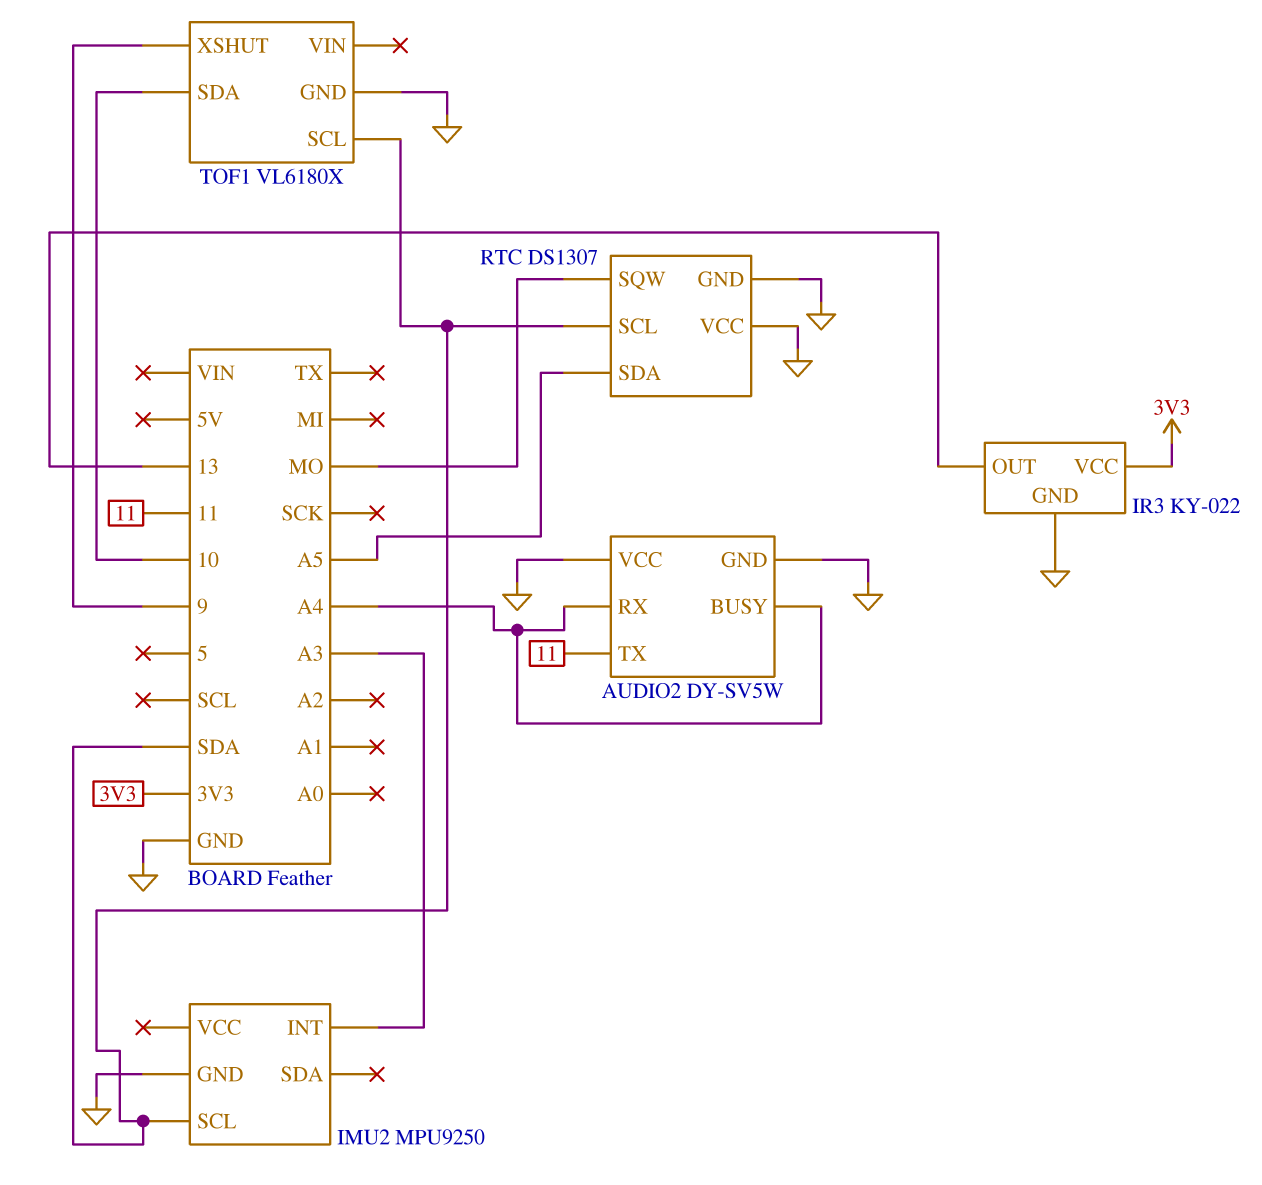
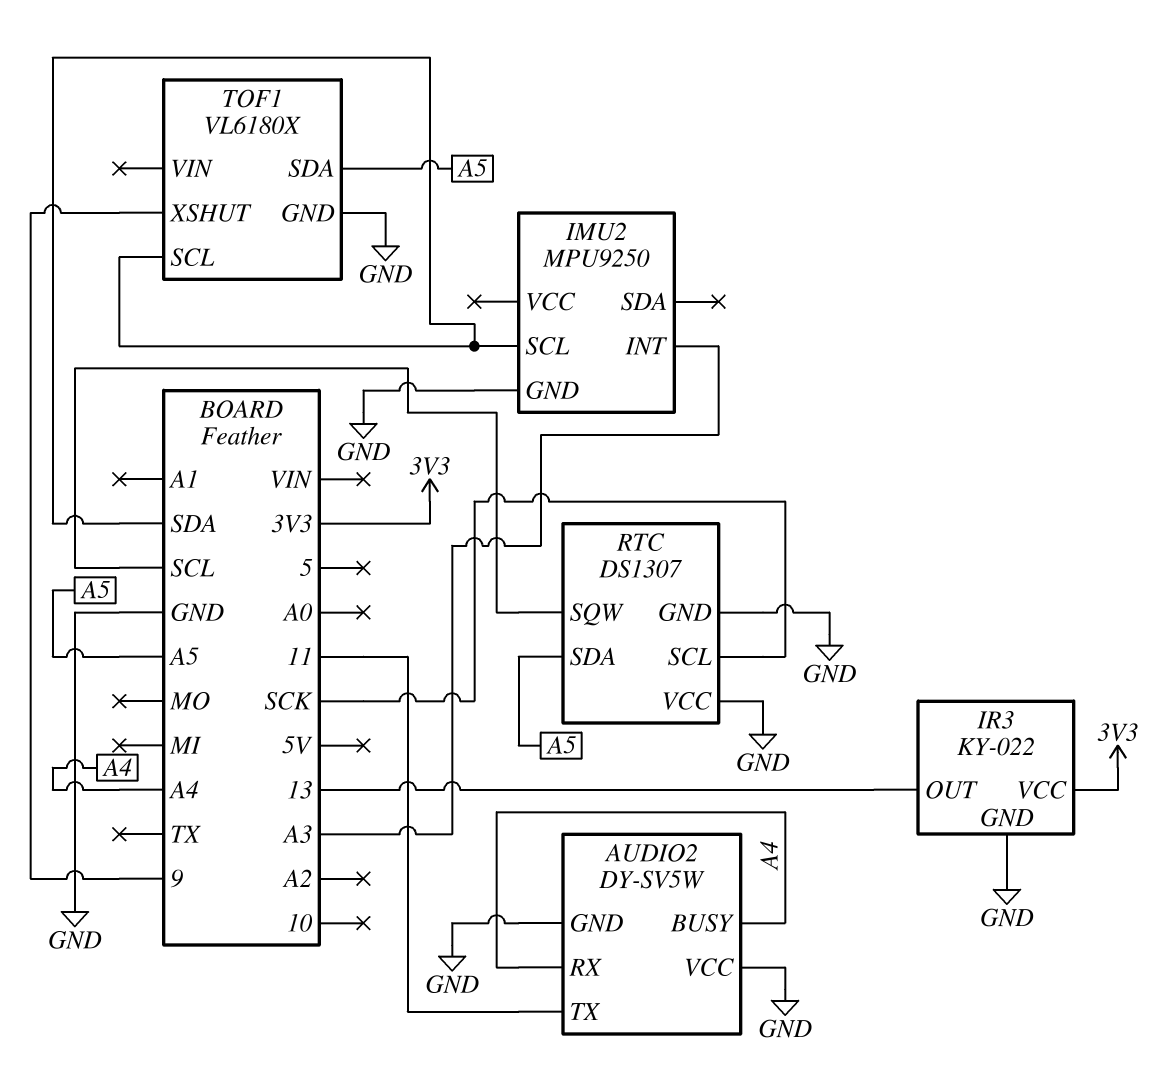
RTC pin SCL: SDA -> SCK
RTC pin SQW: MO -> SCL
TOF1 pin SDA: 10 -> A5

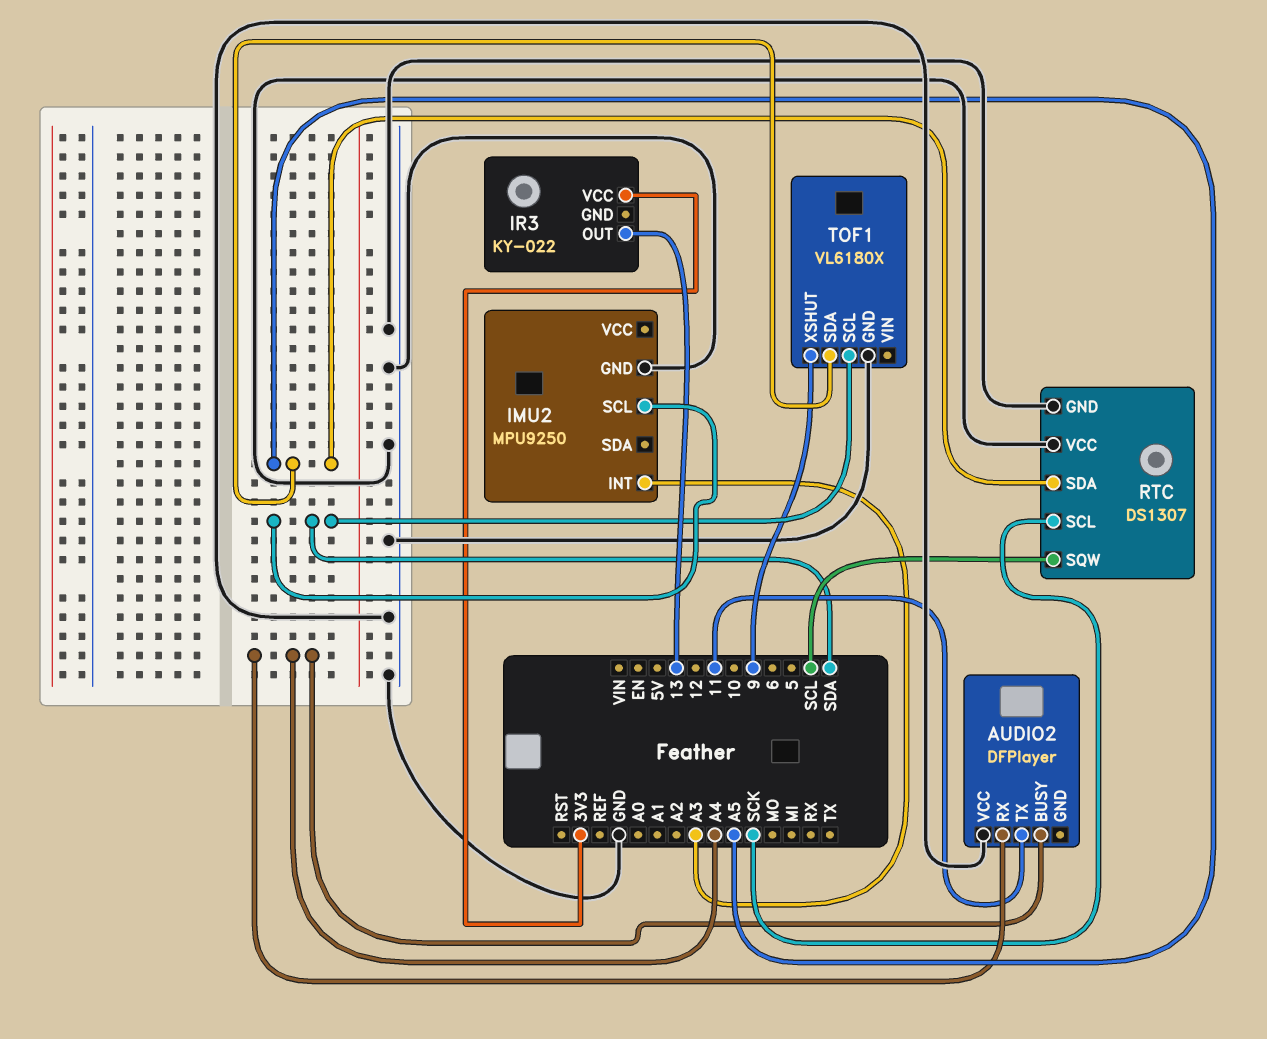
AUDIO2: DY-SV5W -> DFPlayer
AUDIO2 pin GND: GND -> none
IR3 pin GND: GND -> none

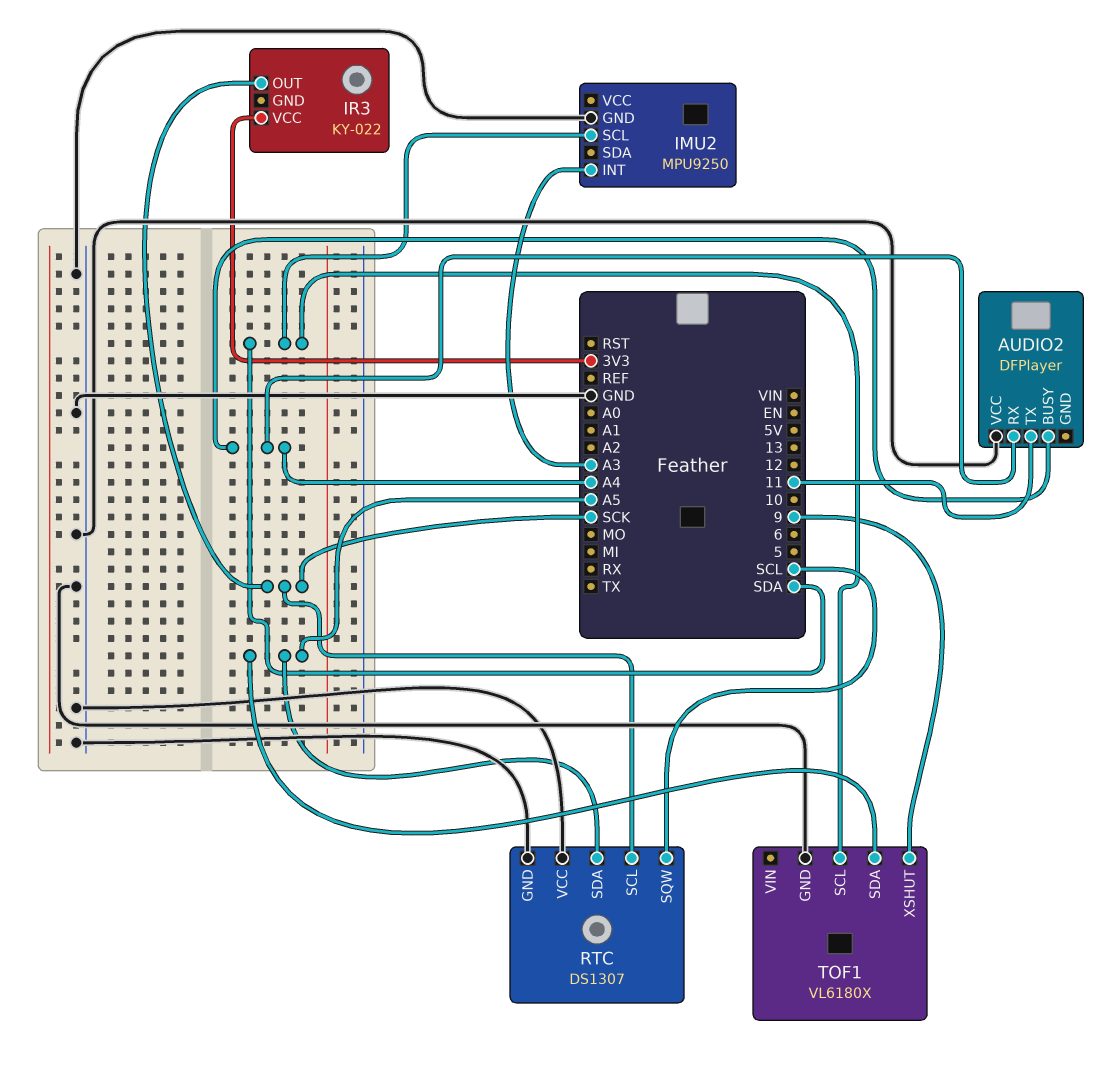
IR3 pin OUT: 13 -> SCK

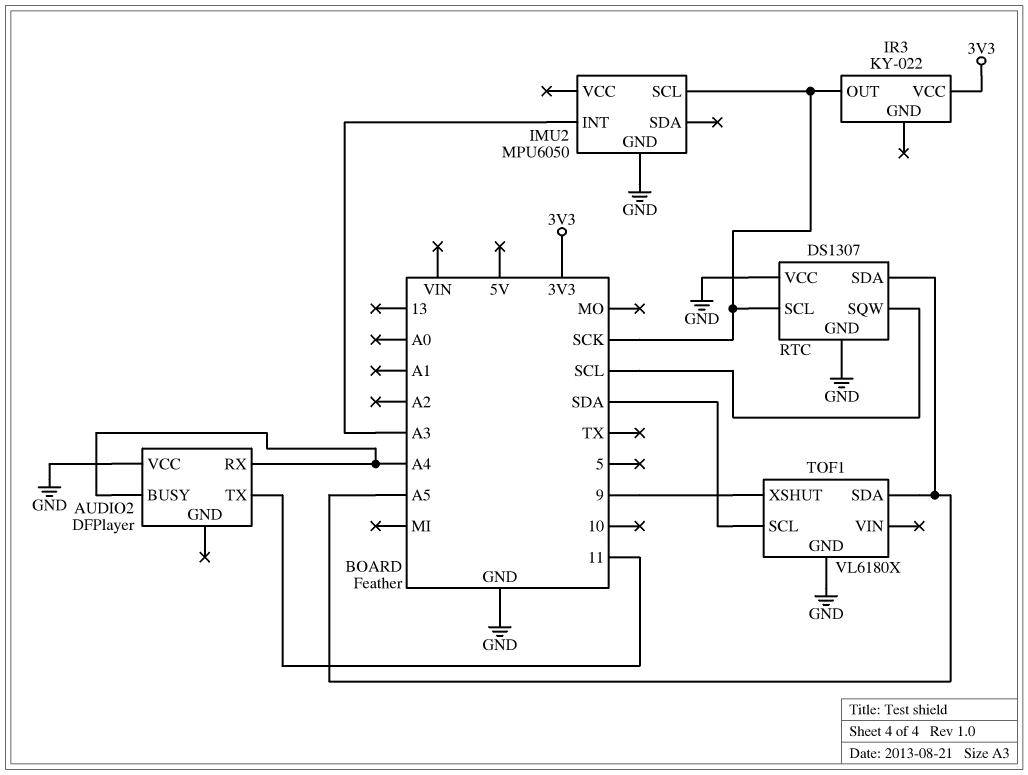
IMU2: MPU9250 -> MPU6050
IMU2 pin SCL: SDA -> SCK

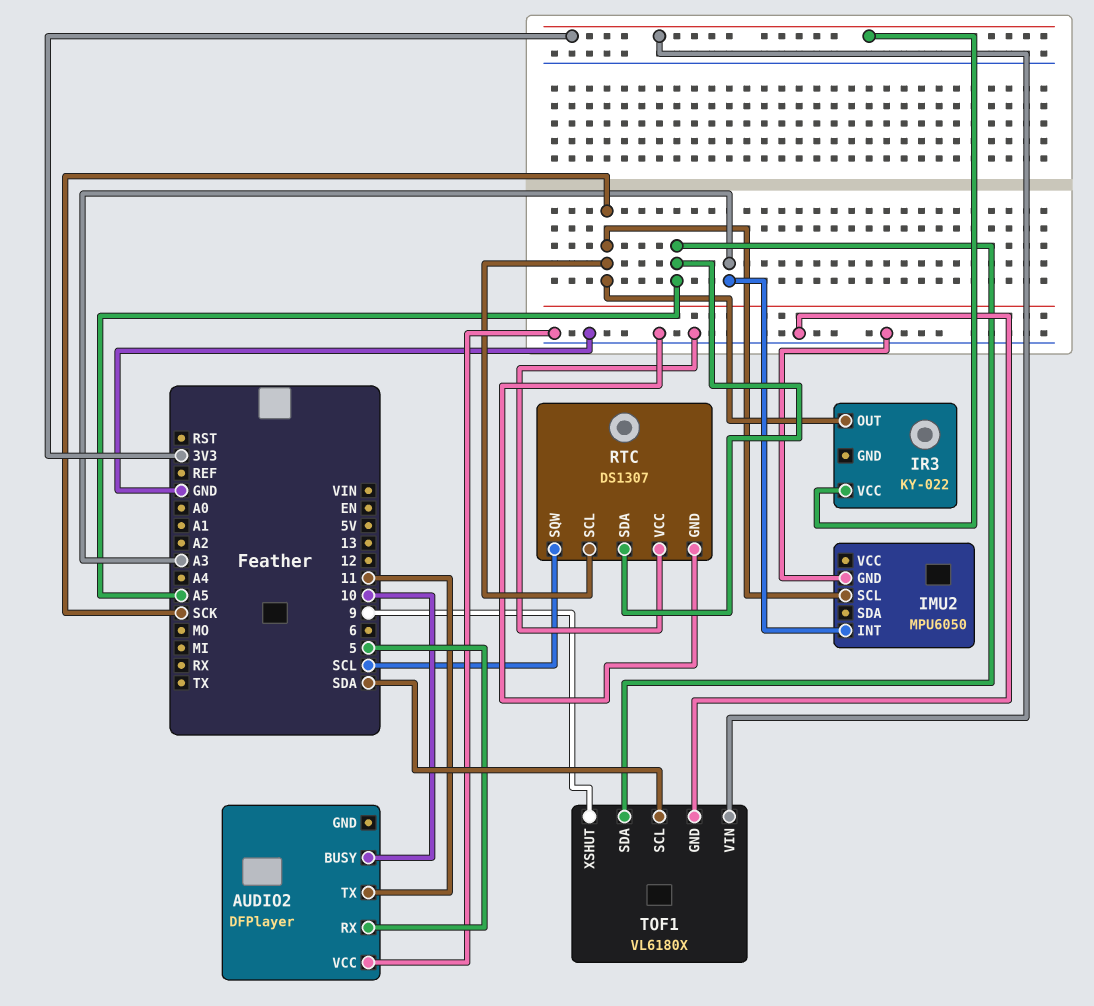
AUDIO2 pin BUSY: A4 -> 10
AUDIO2 pin RX: A4 -> 5
TOF1 pin VIN: none -> 3V3

